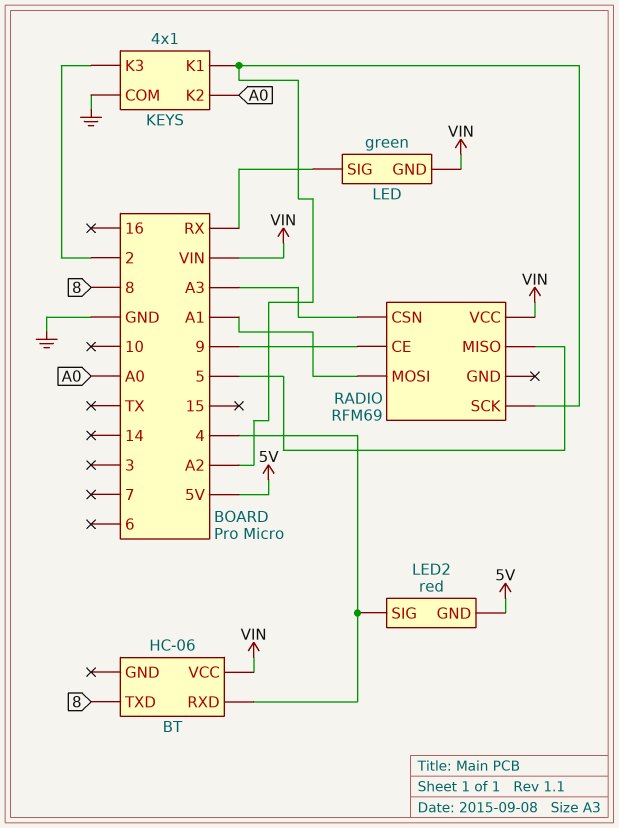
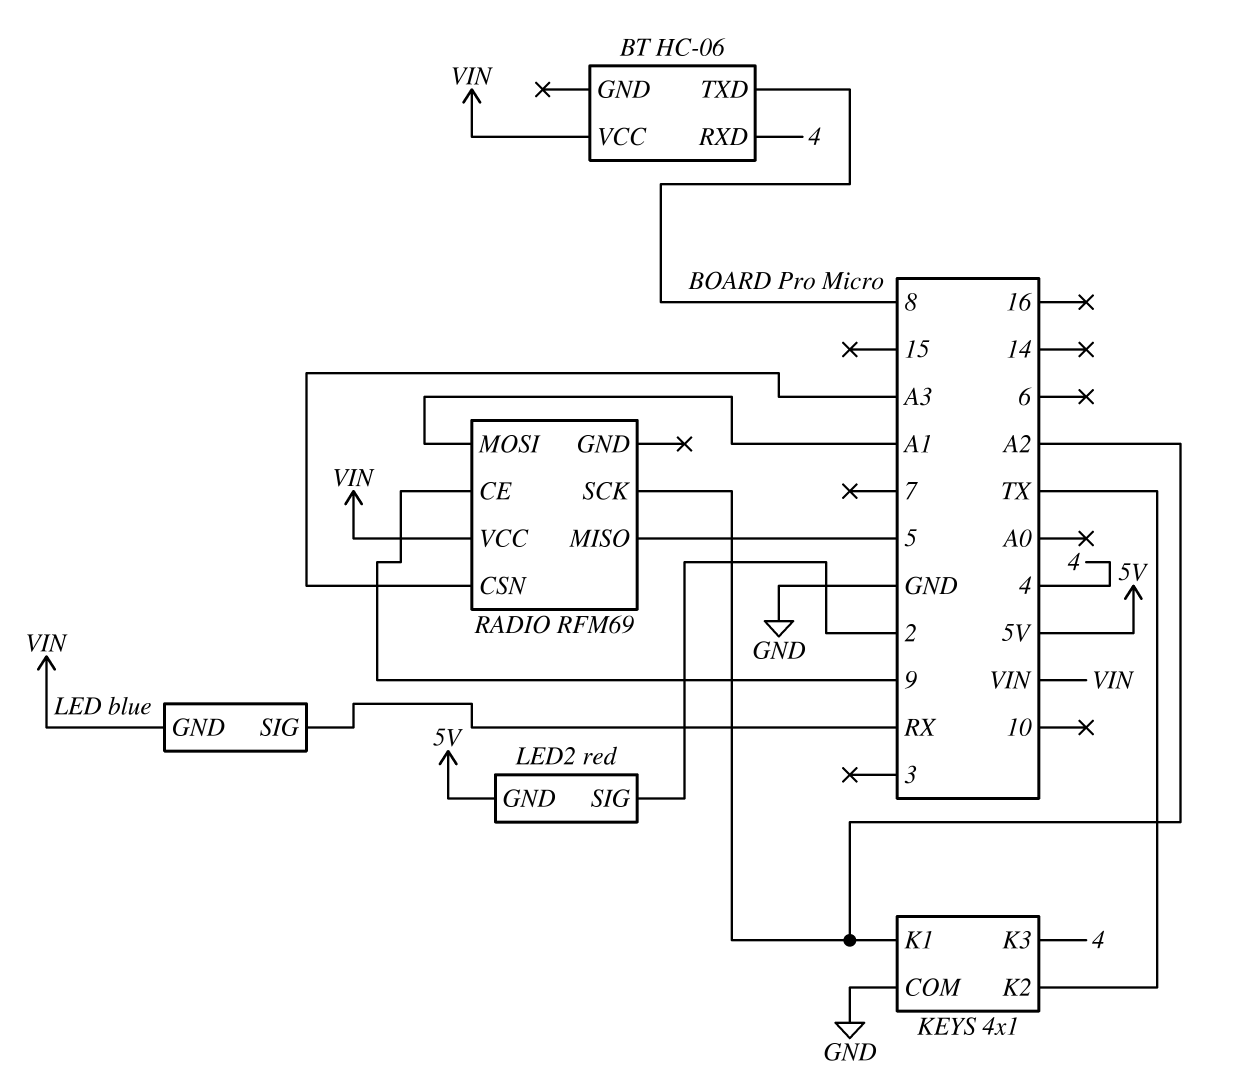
KEYS pin K2: A0 -> TX
KEYS pin K3: 2 -> 4
LED: green -> blue
LED2 pin SIG: 4 -> 2

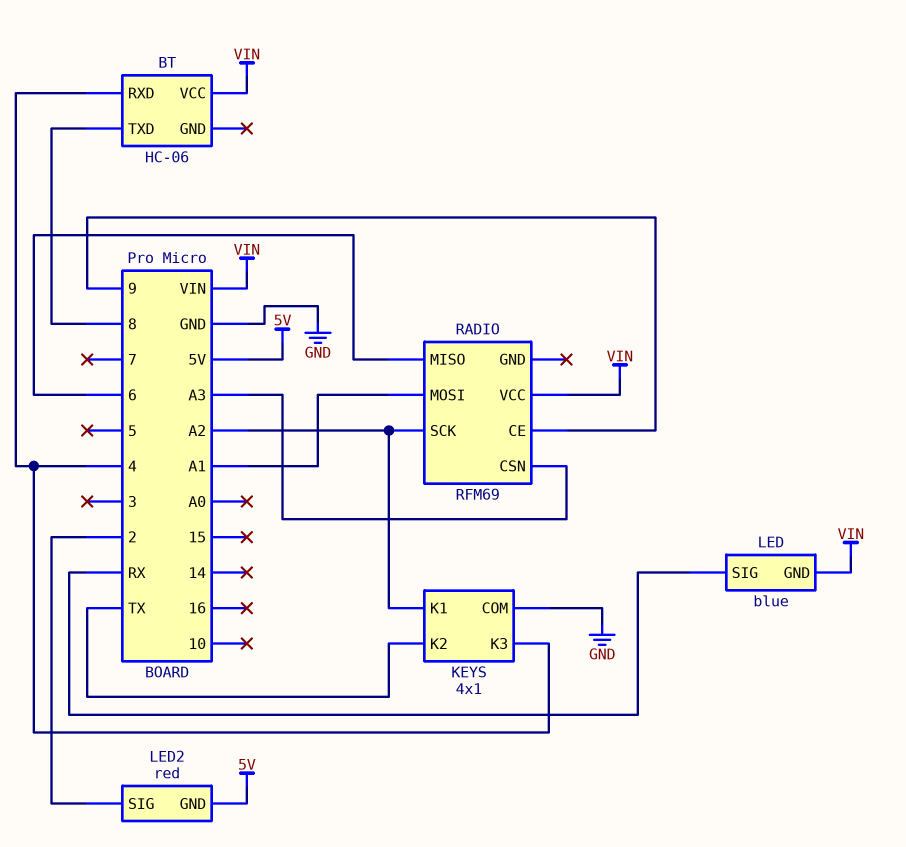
RADIO pin MISO: 5 -> 6

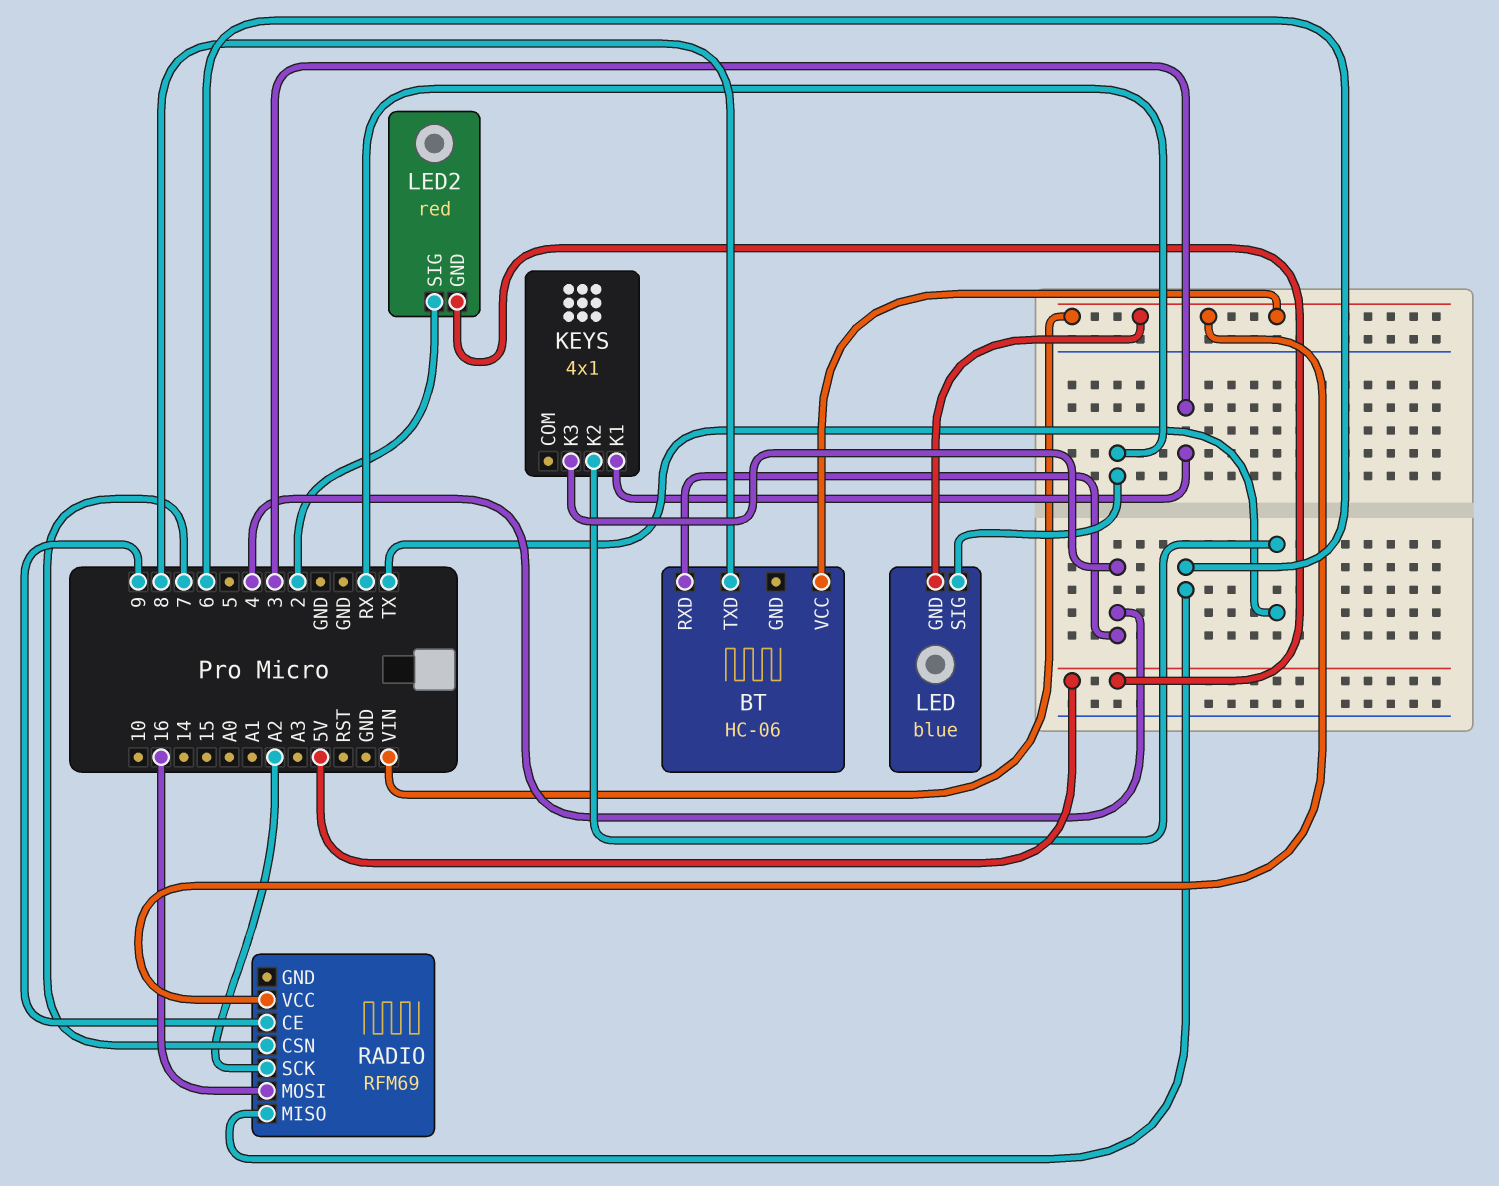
KEYS pin COM: GND -> none
KEYS pin K1: A2 -> 3
RADIO pin CSN: A3 -> 7
RADIO pin MOSI: A1 -> 16

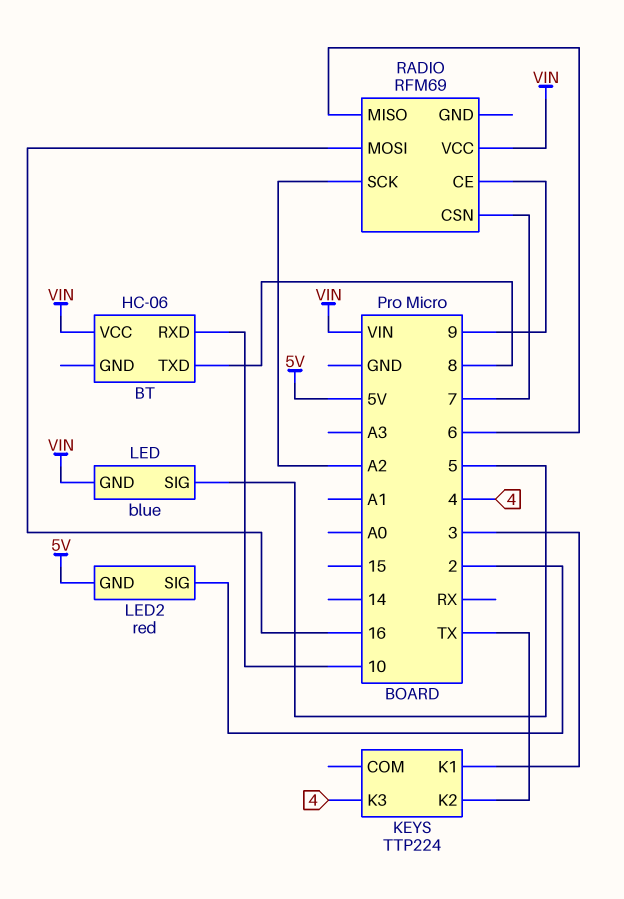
BT pin RXD: 4 -> 10
KEYS: 4x1 -> TTP224
LED pin SIG: RX -> 5

